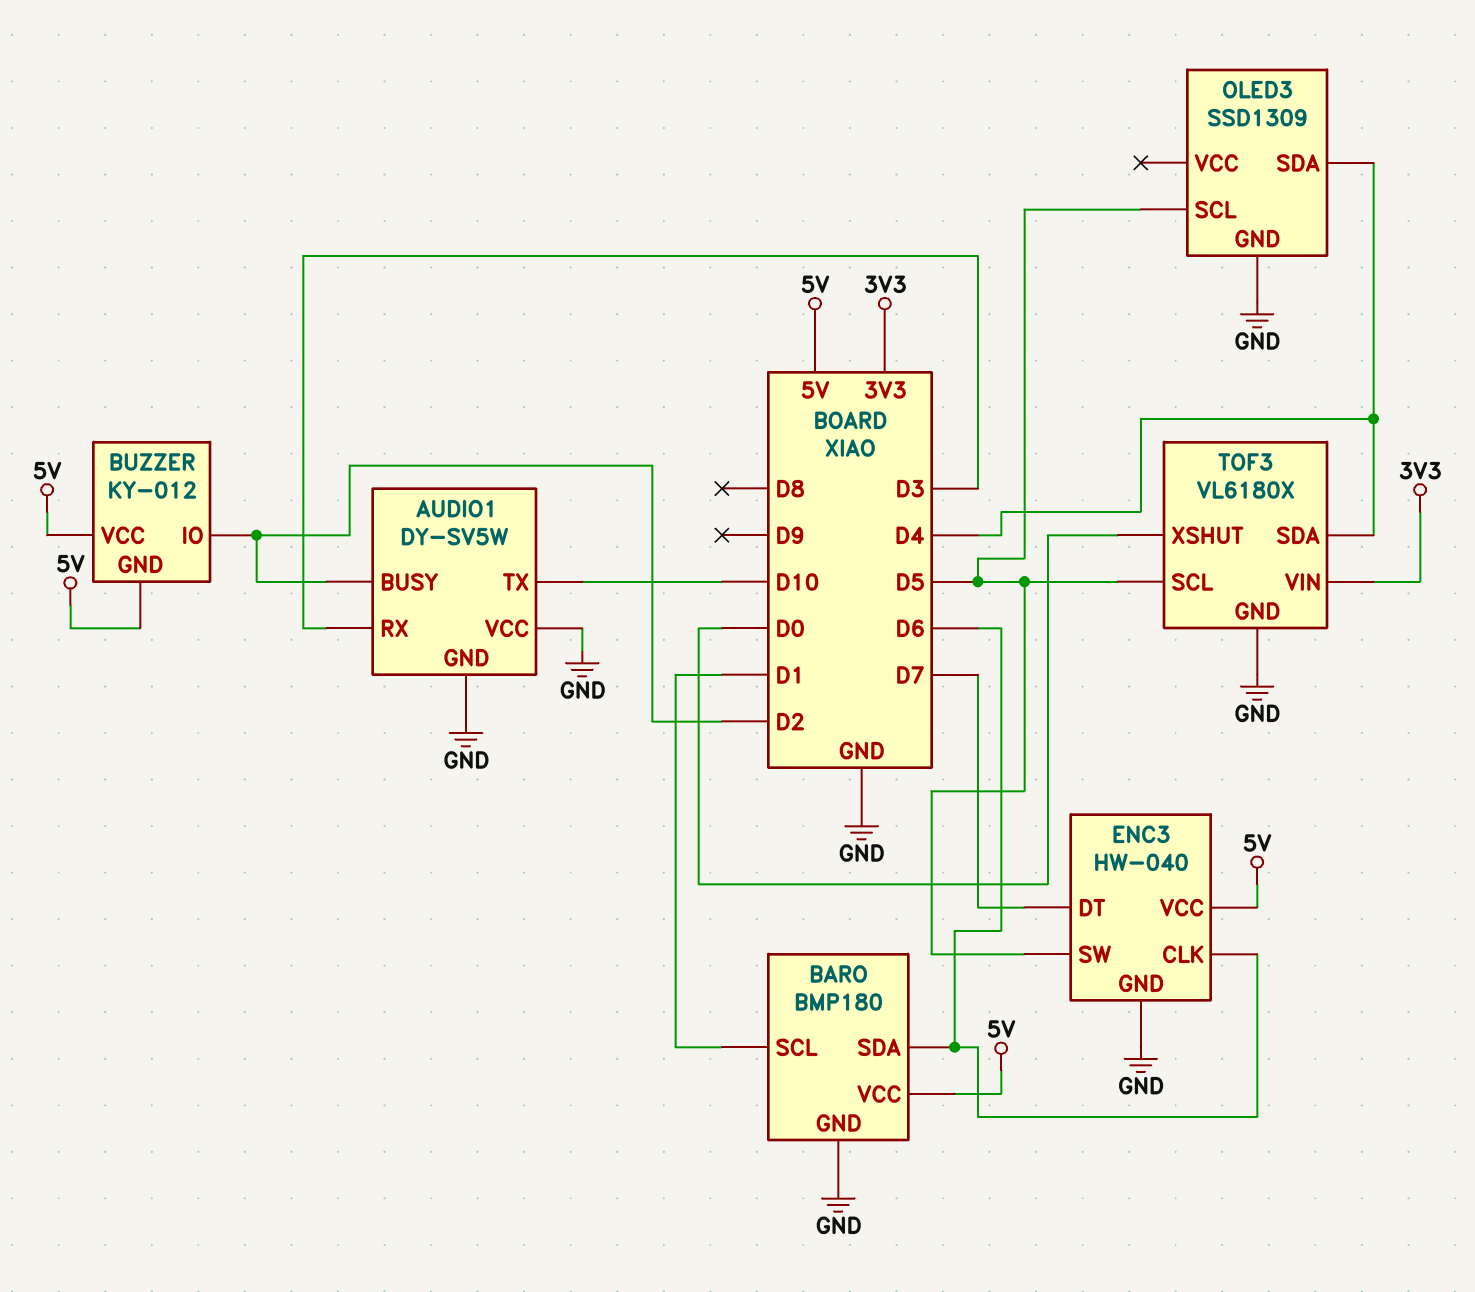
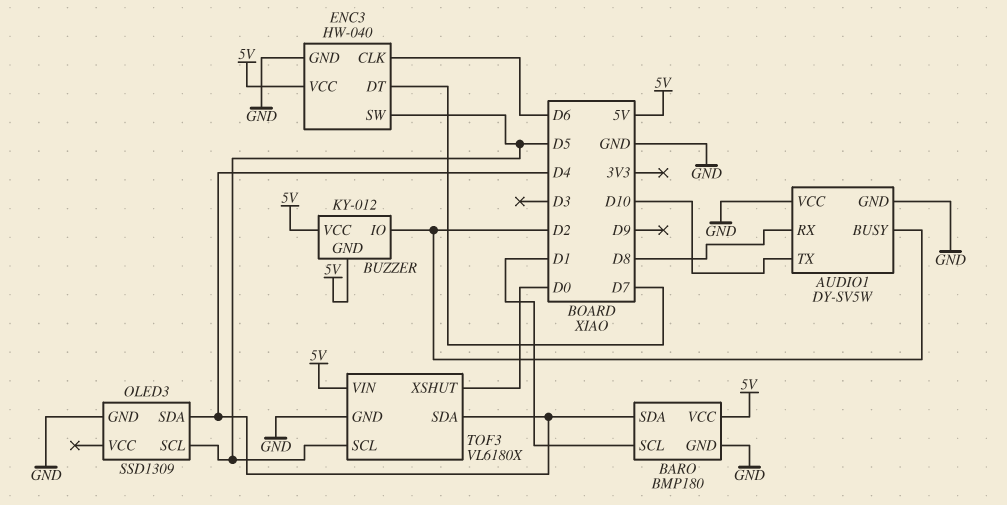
AUDIO1 pin RX: D3 -> D8
BARO pin SDA: D6 -> D4
TOF3 pin VIN: 3V3 -> 5V

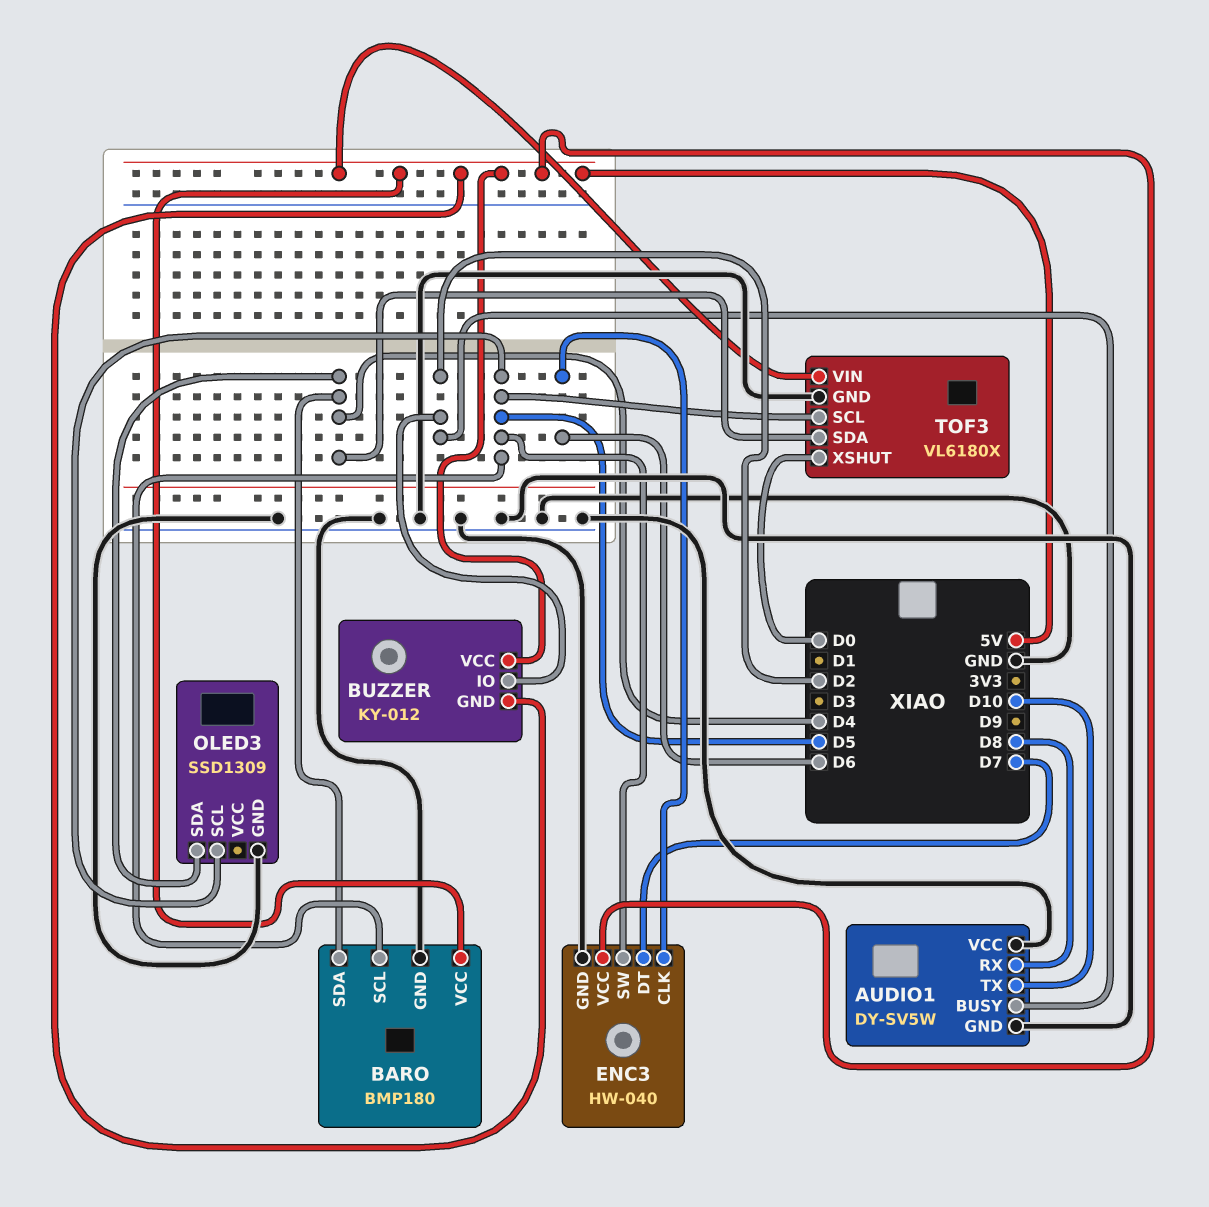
BARO pin SCL: D1 -> D5

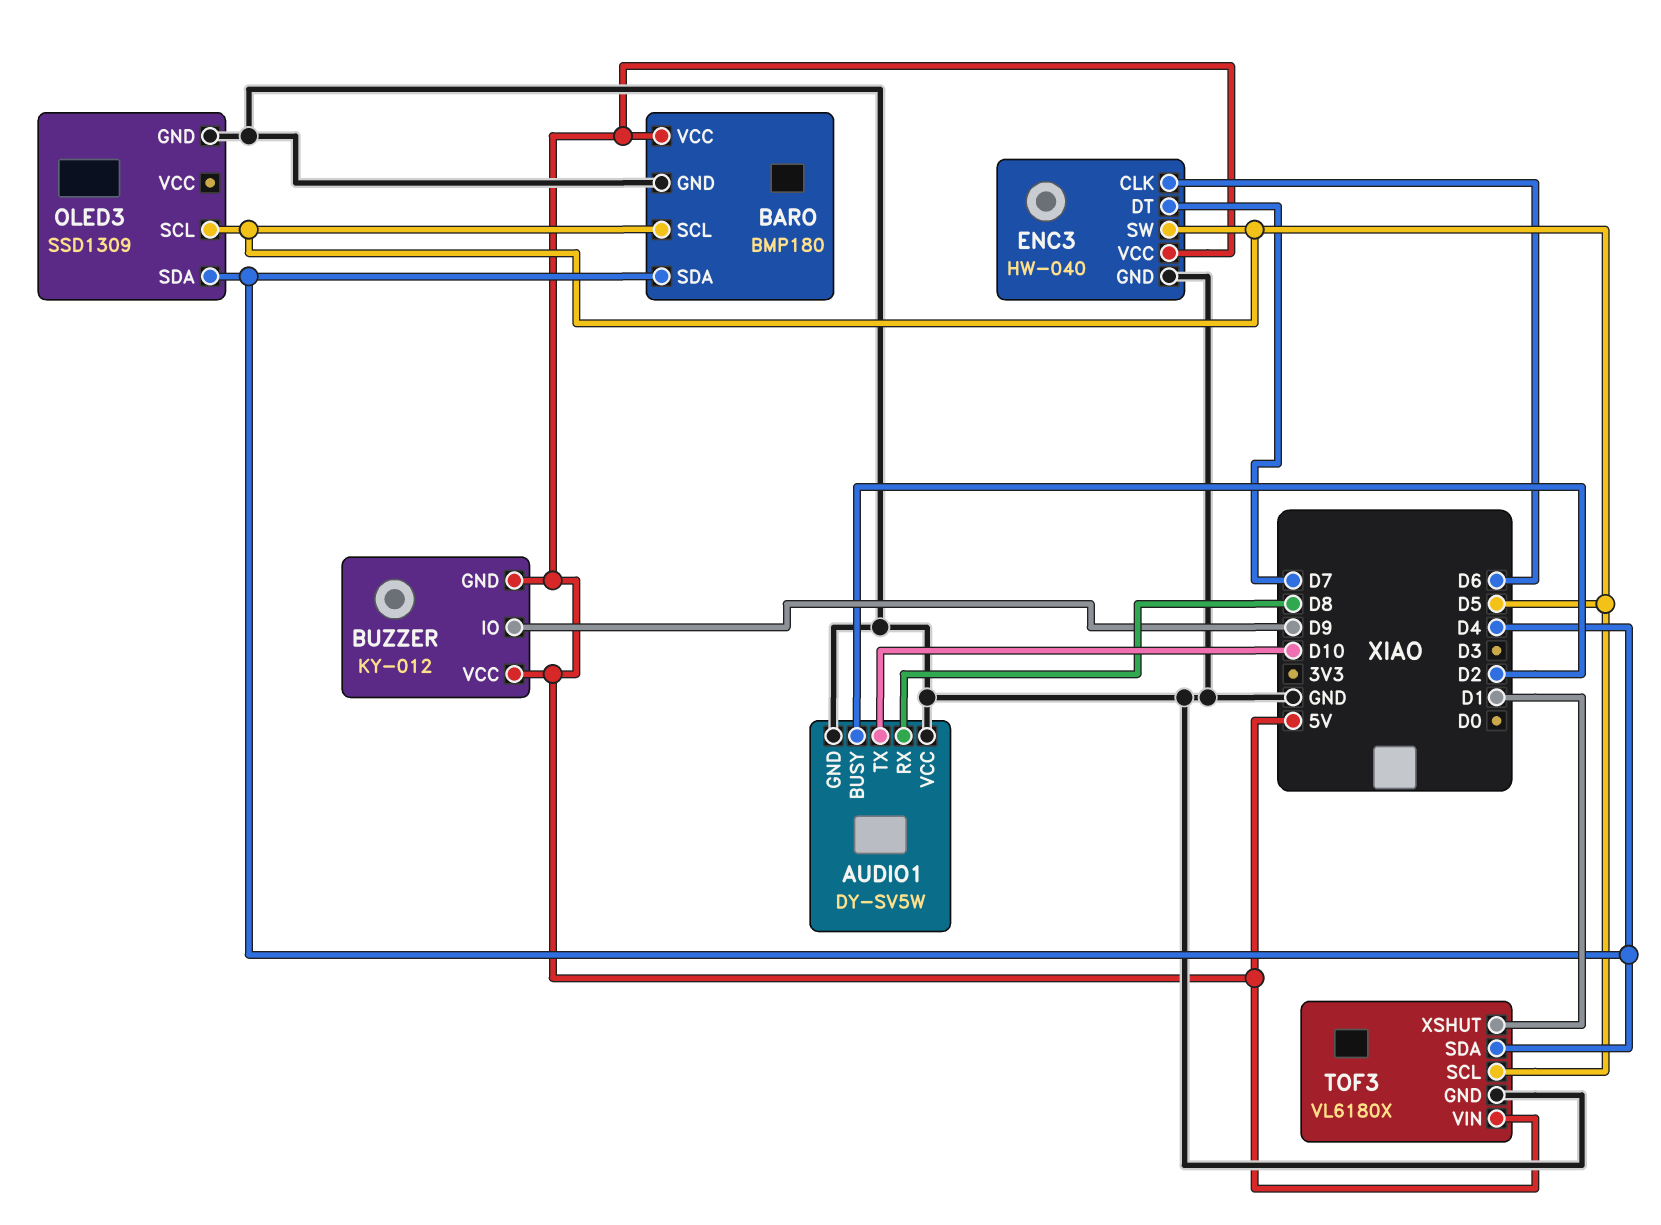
BUZZER pin IO: D2 -> D9
TOF3 pin XSHUT: D0 -> D1

